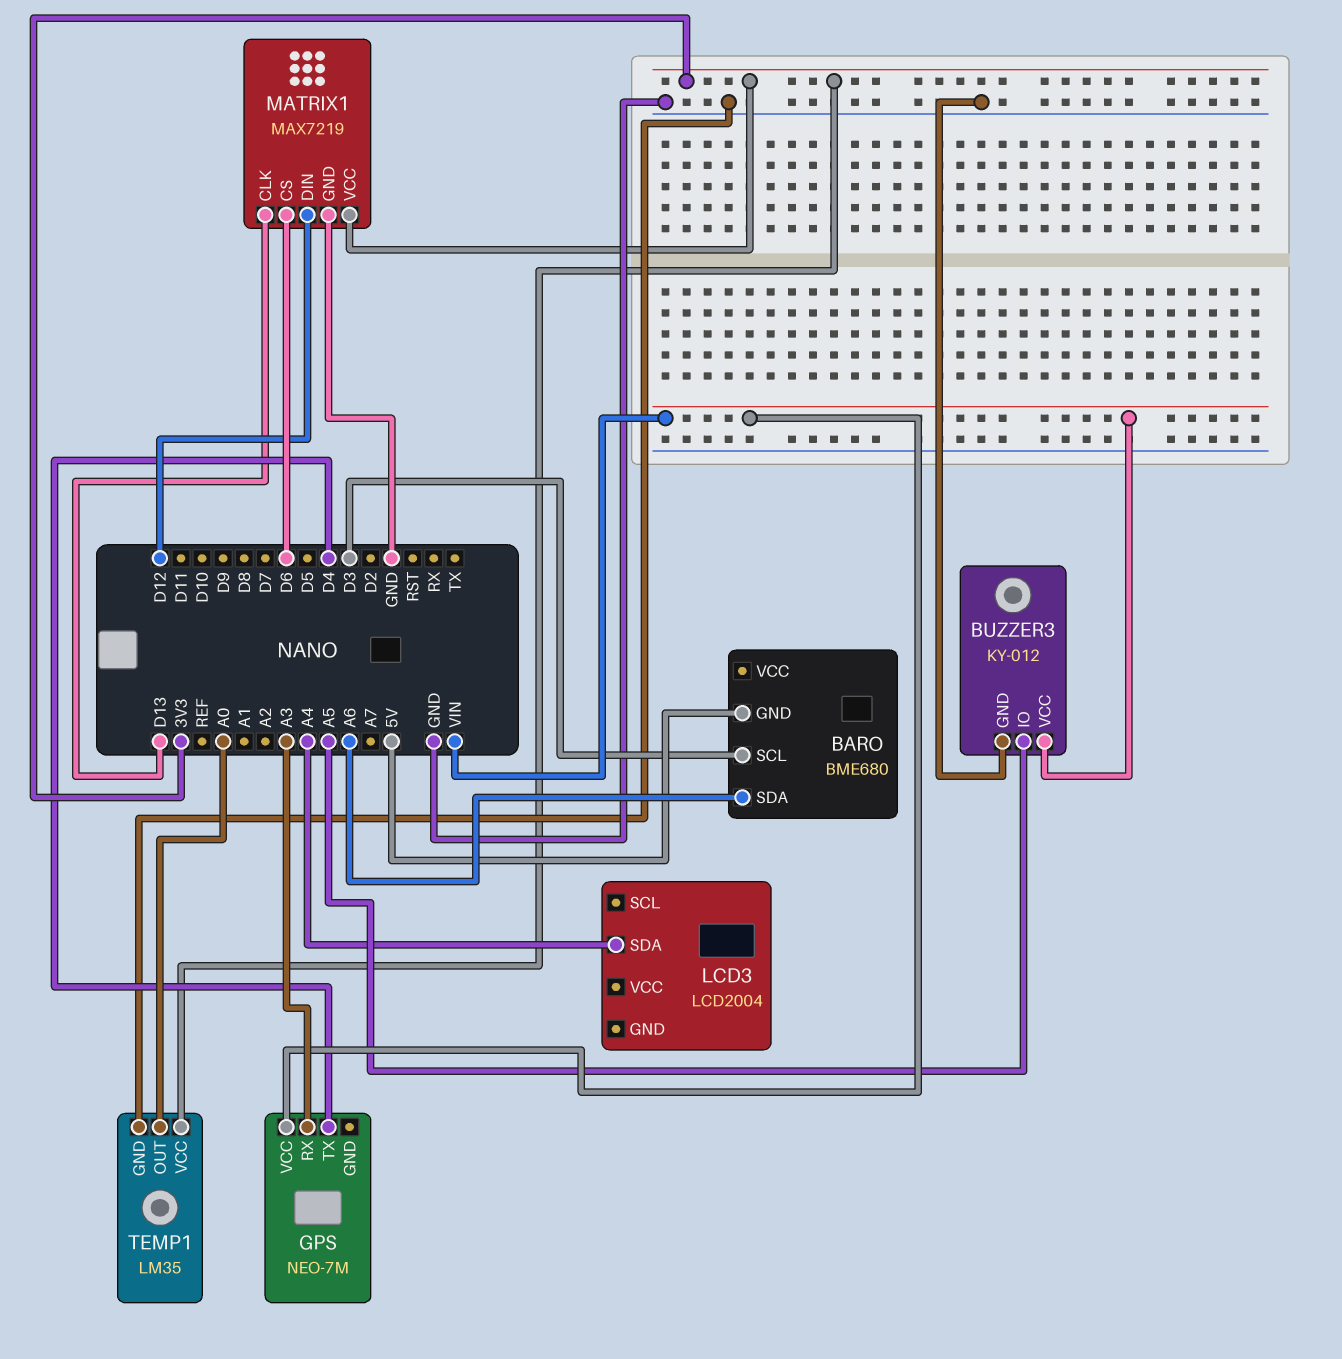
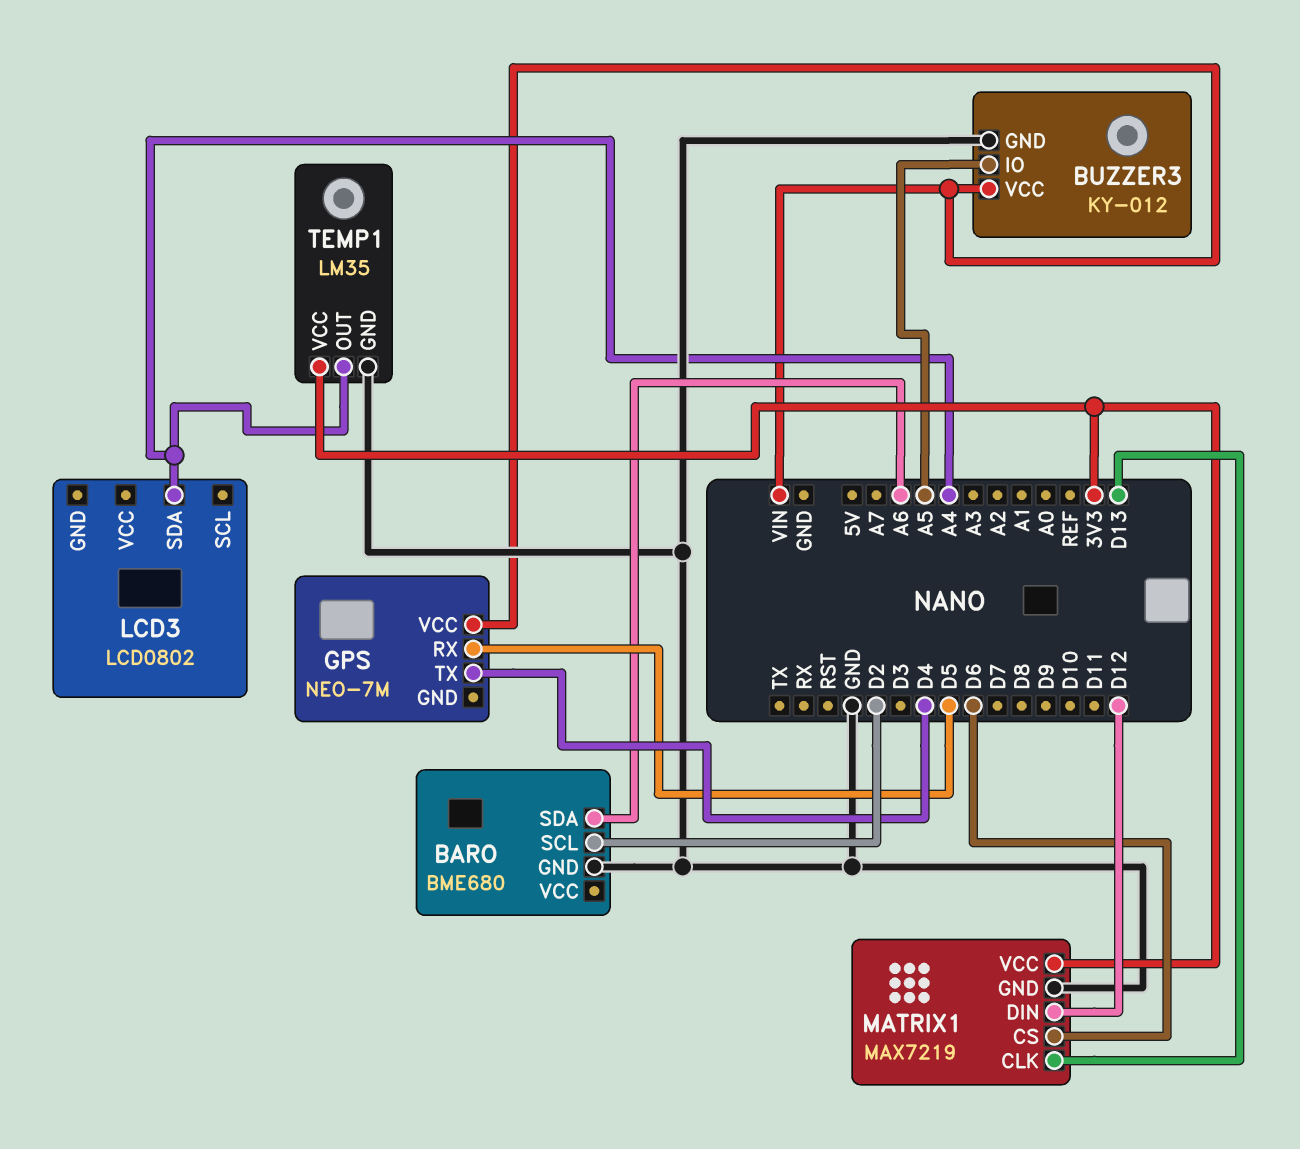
BARO pin GND: 5V -> GND
BARO pin SCL: D3 -> D2
GPS pin RX: A3 -> D5
LCD3: LCD2004 -> LCD0802
TEMP1 pin OUT: A0 -> A4

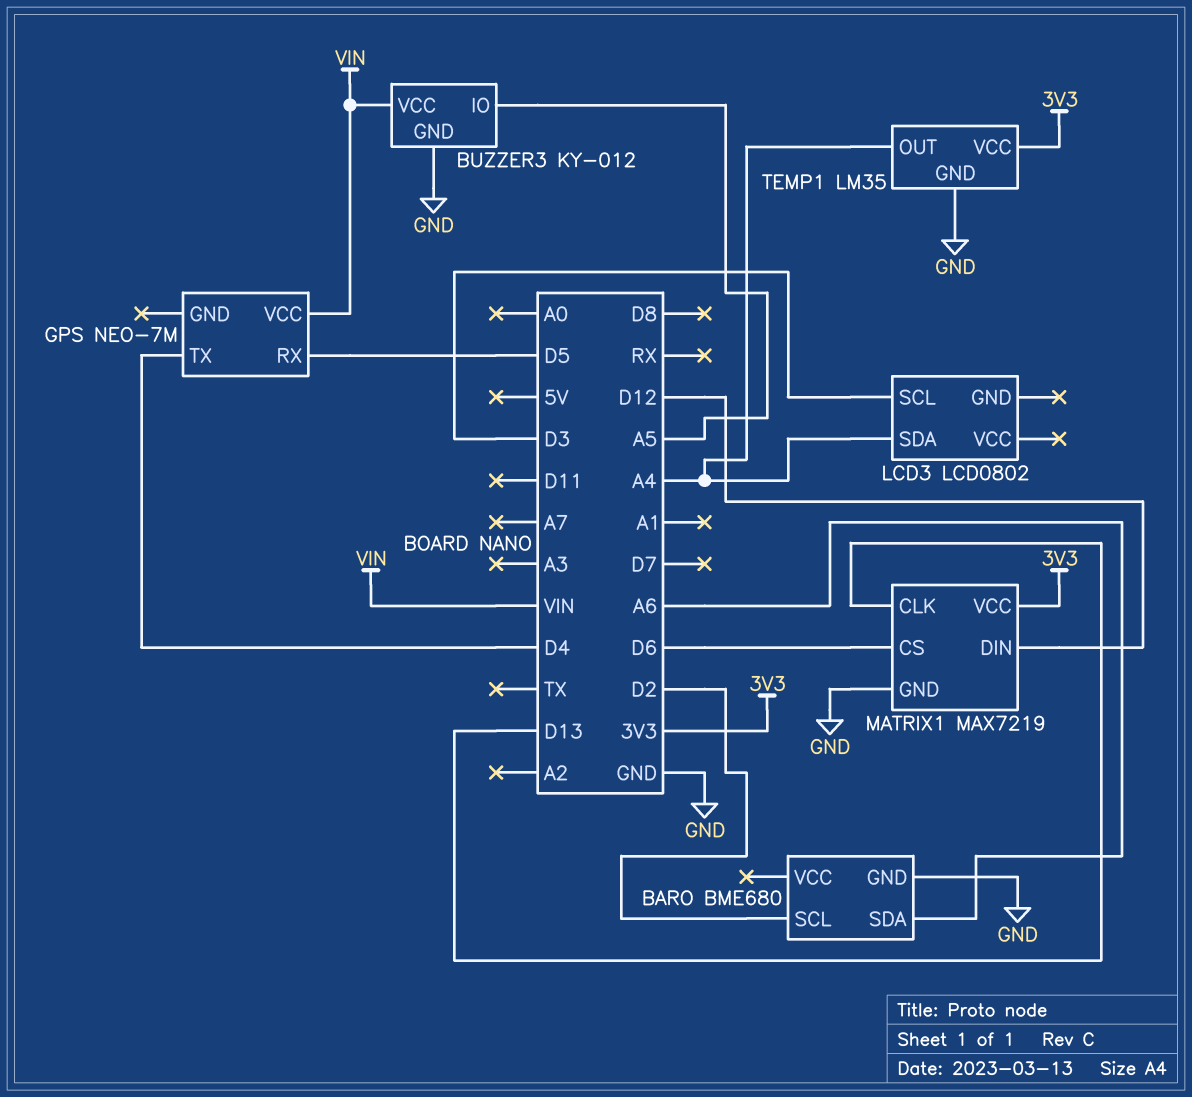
LCD3 pin SCL: none -> D3

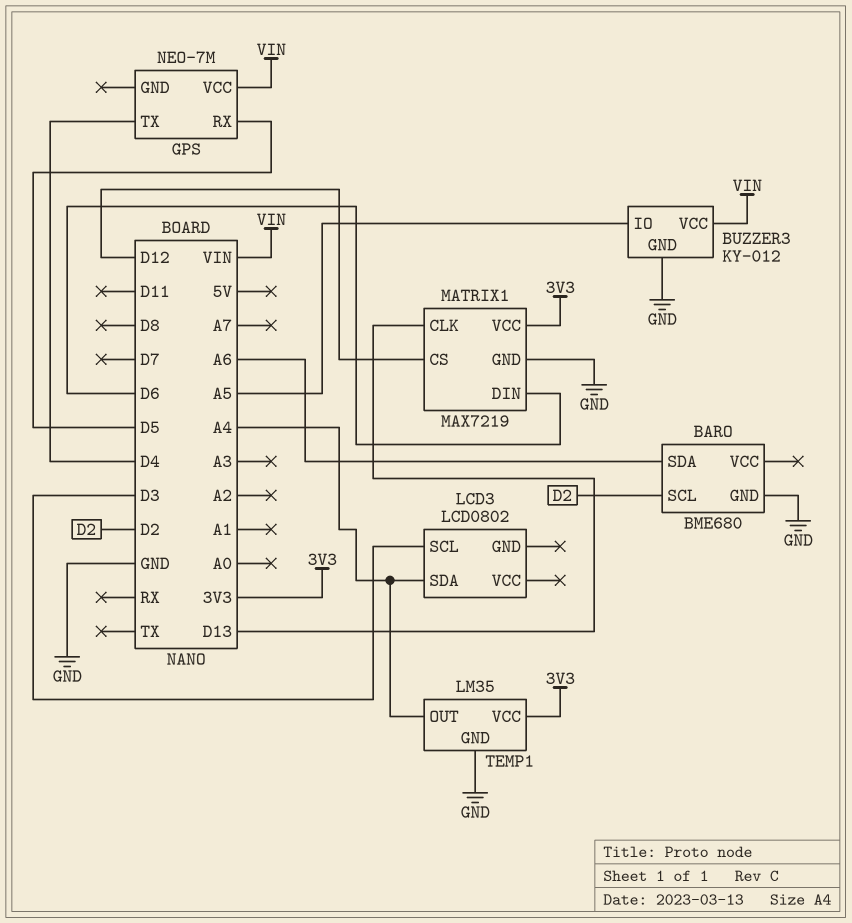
MATRIX1 pin CS: D6 -> D12
MATRIX1 pin DIN: D12 -> D6

